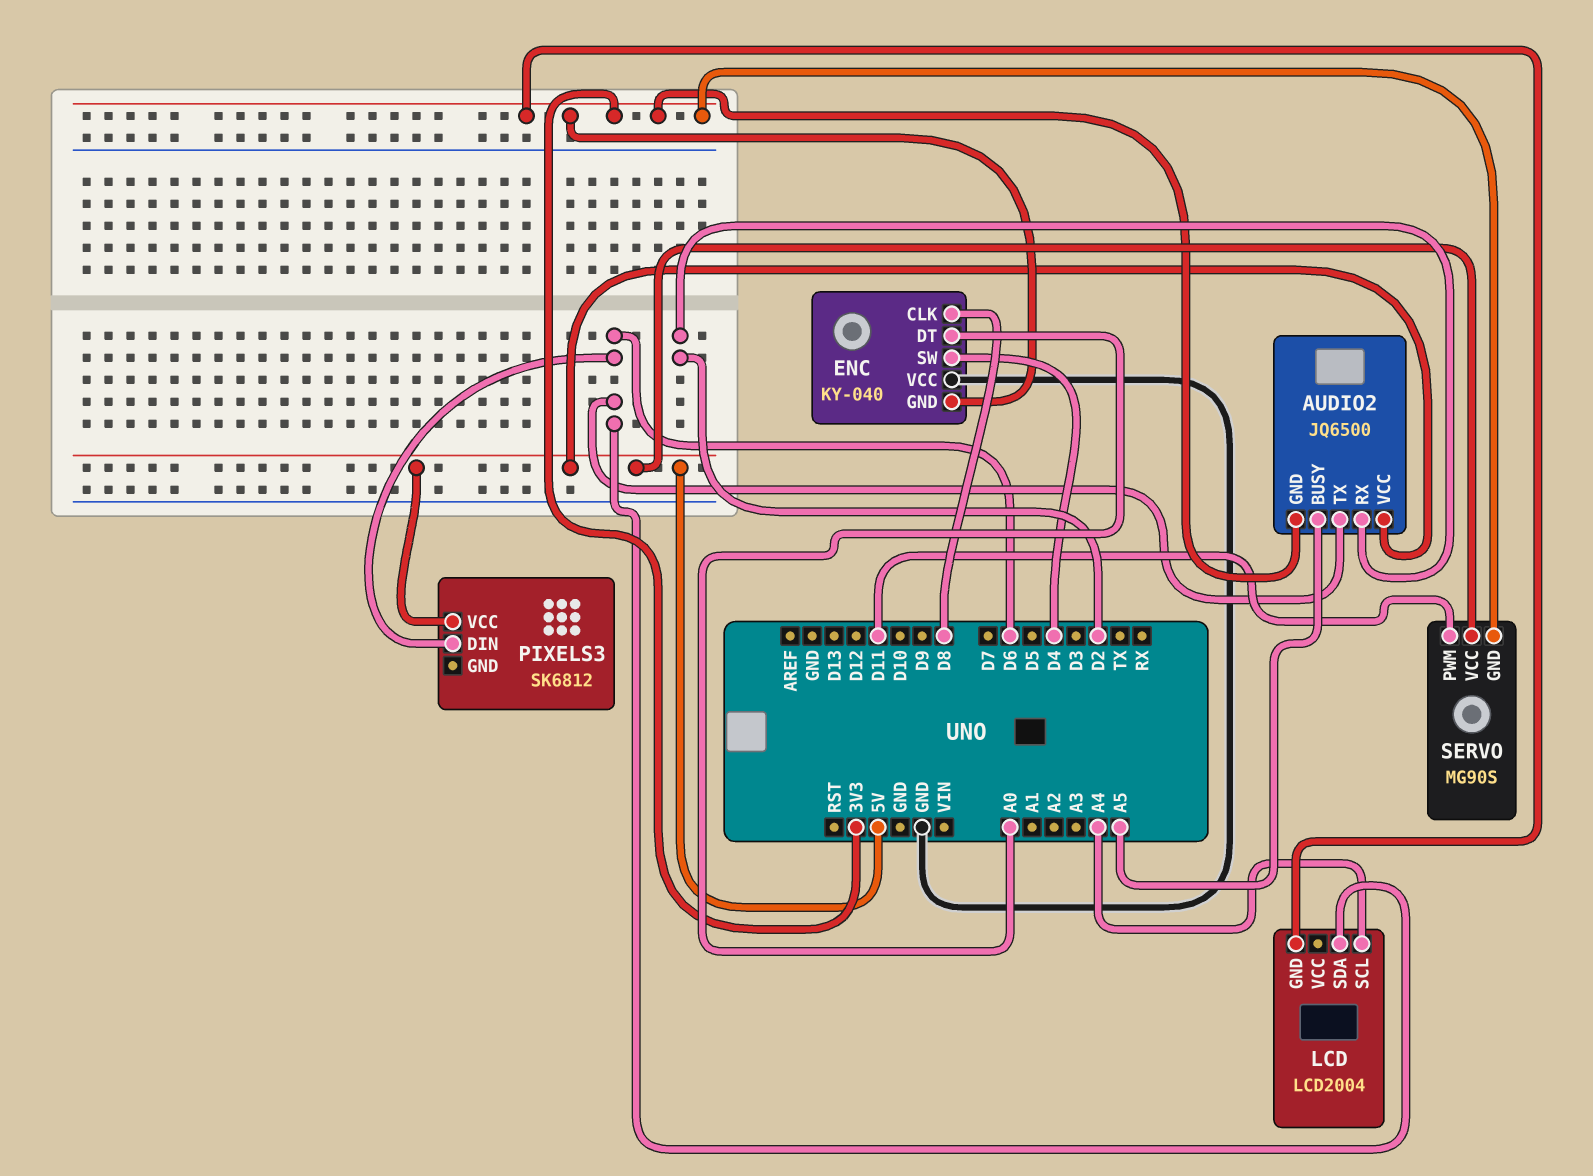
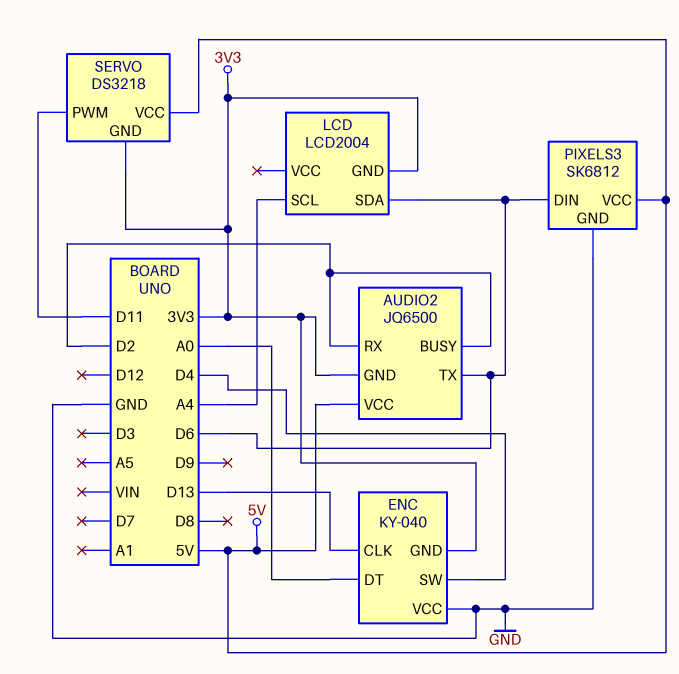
AUDIO2 pin BUSY: A5 -> D2
ENC pin CLK: D8 -> D13
PIXELS3 pin GND: none -> GND
SERVO: MG90S -> DS3218

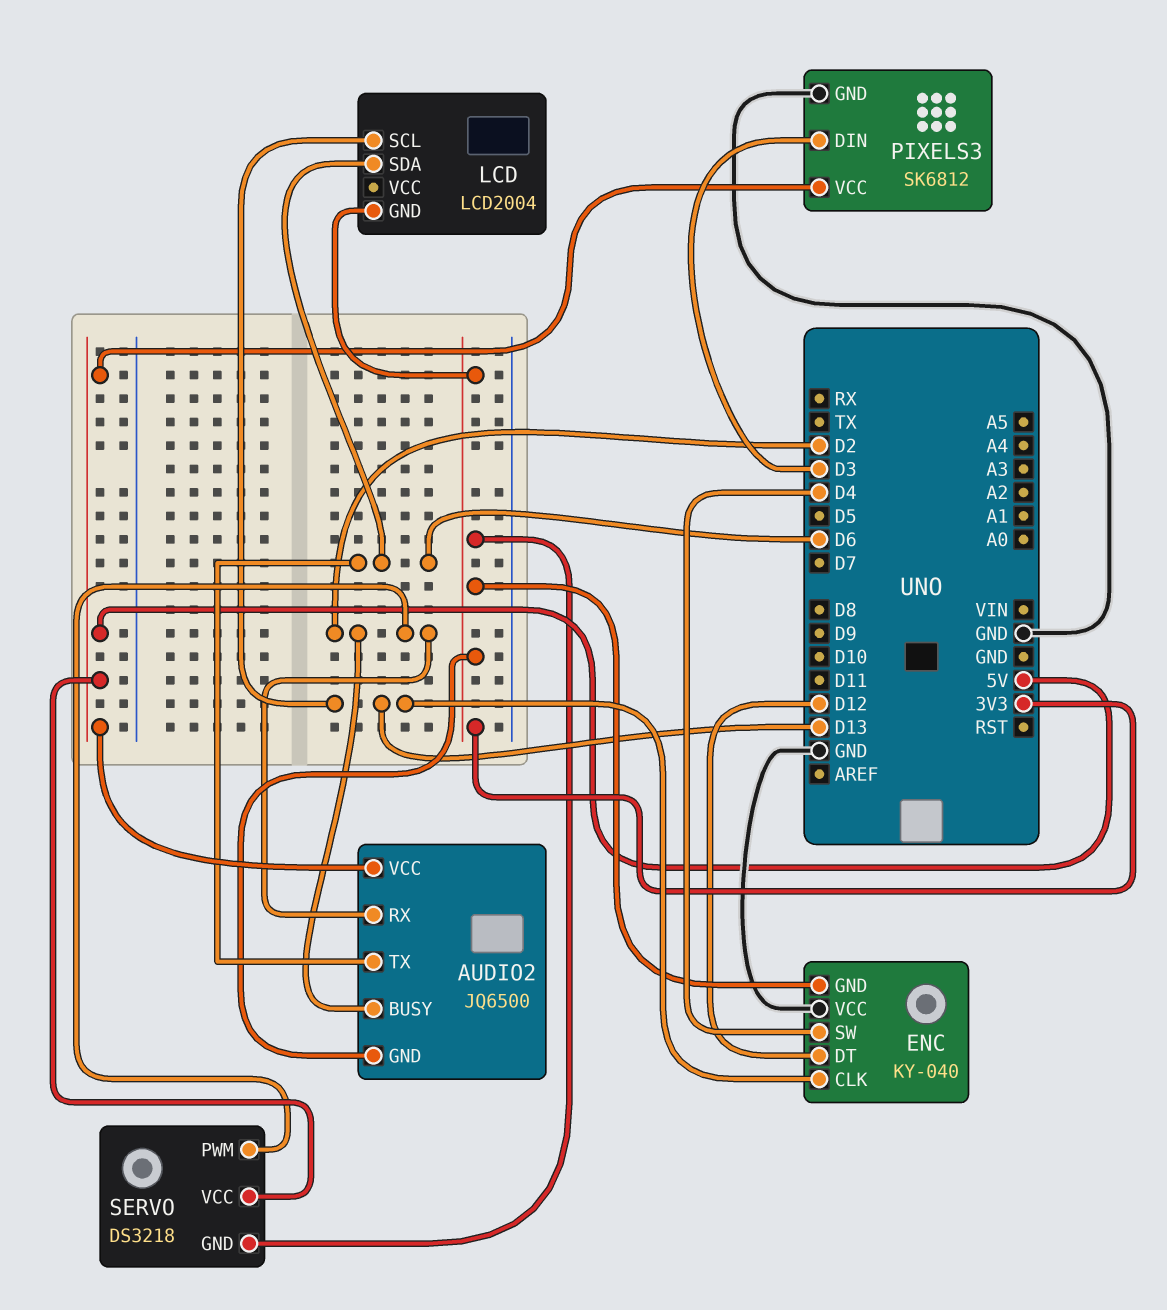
ENC pin DT: A0 -> D12
LCD pin SCL: A4 -> D13
PIXELS3 pin DIN: D6 -> D3
SERVO pin PWM: D11 -> D2

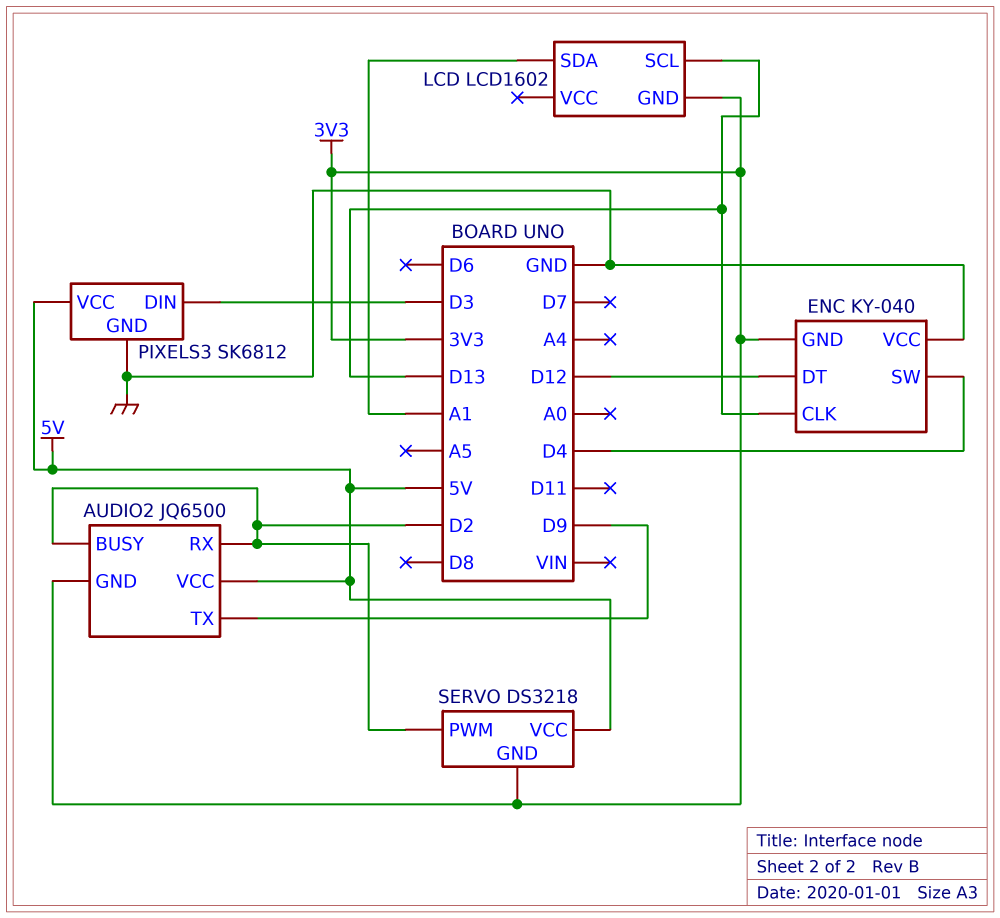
AUDIO2 pin TX: D6 -> D9
LCD: LCD2004 -> LCD1602
LCD pin SDA: D6 -> A1

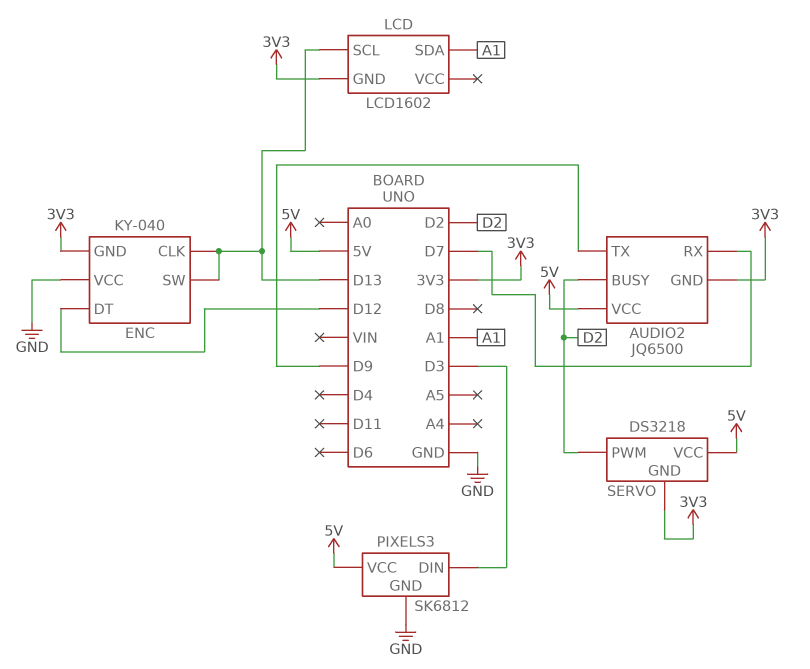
AUDIO2 pin RX: D2 -> D7
ENC pin SW: D4 -> D13

